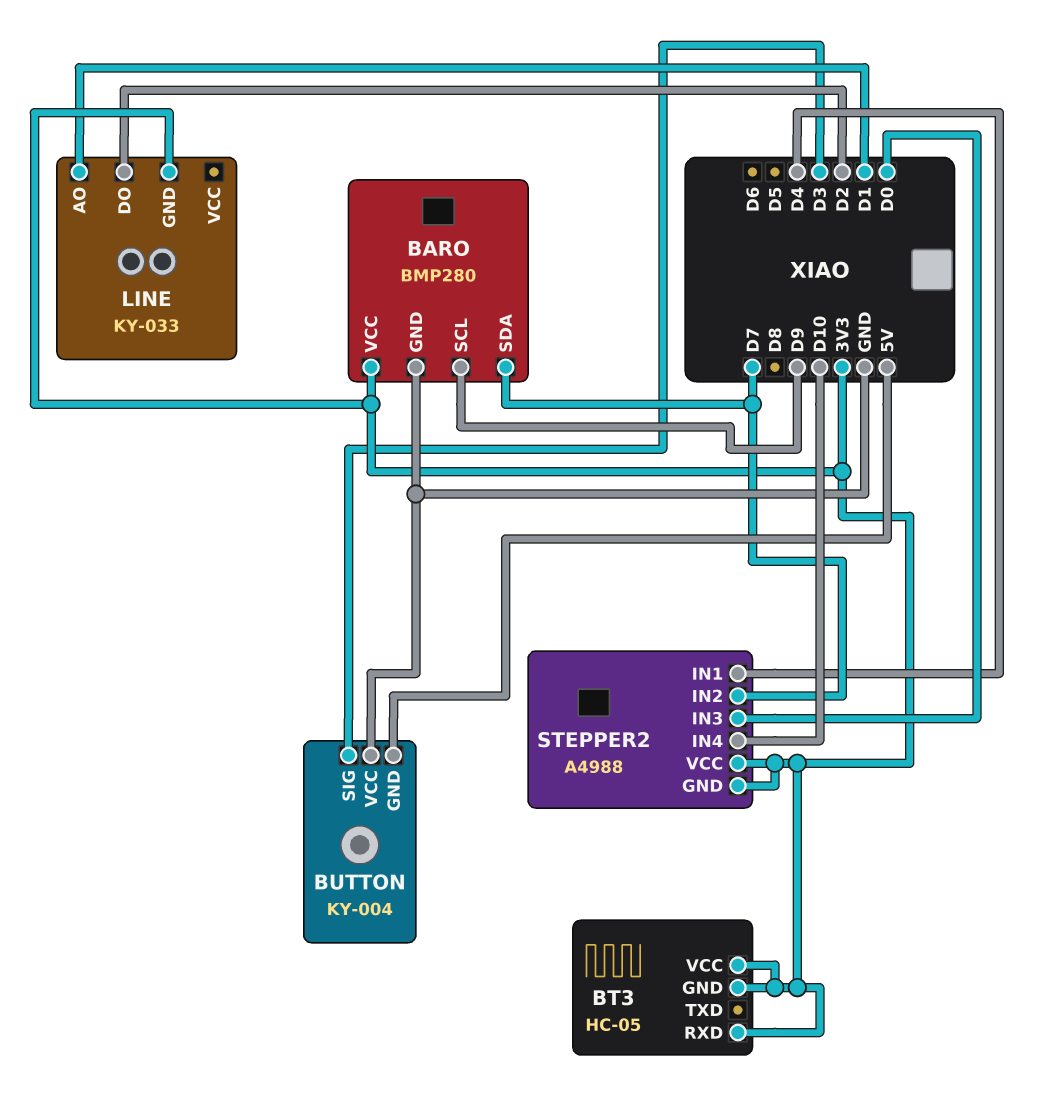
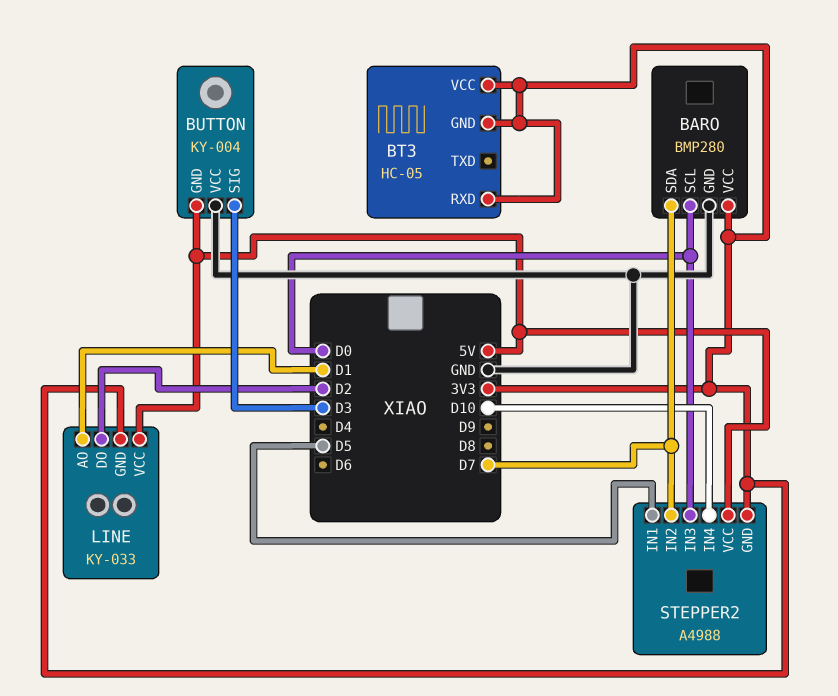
BARO pin SCL: D9 -> D0
LINE pin VCC: none -> 5V
STEPPER2 pin IN1: D4 -> D5
STEPPER2 pin VCC: 3V3 -> 5V

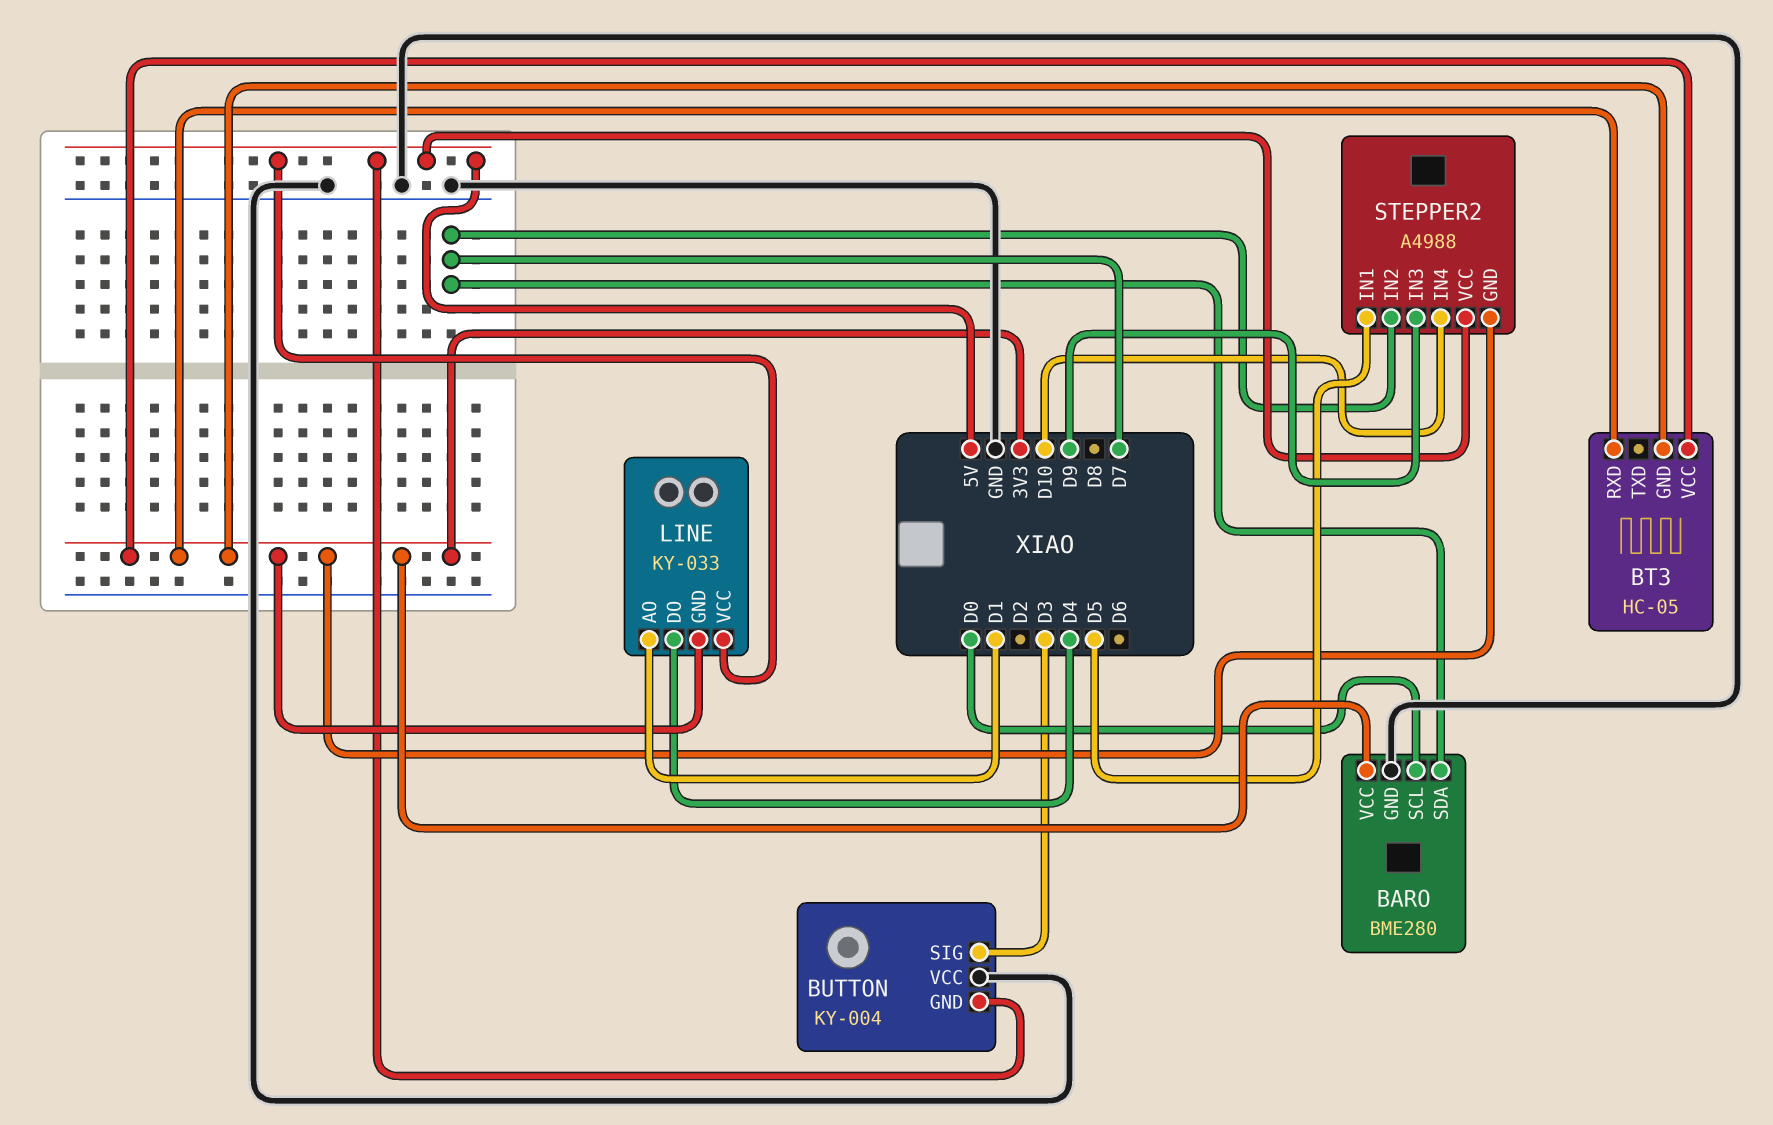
BARO: BMP280 -> BME280
LINE pin DO: D2 -> D4
STEPPER2 pin IN3: D0 -> D9

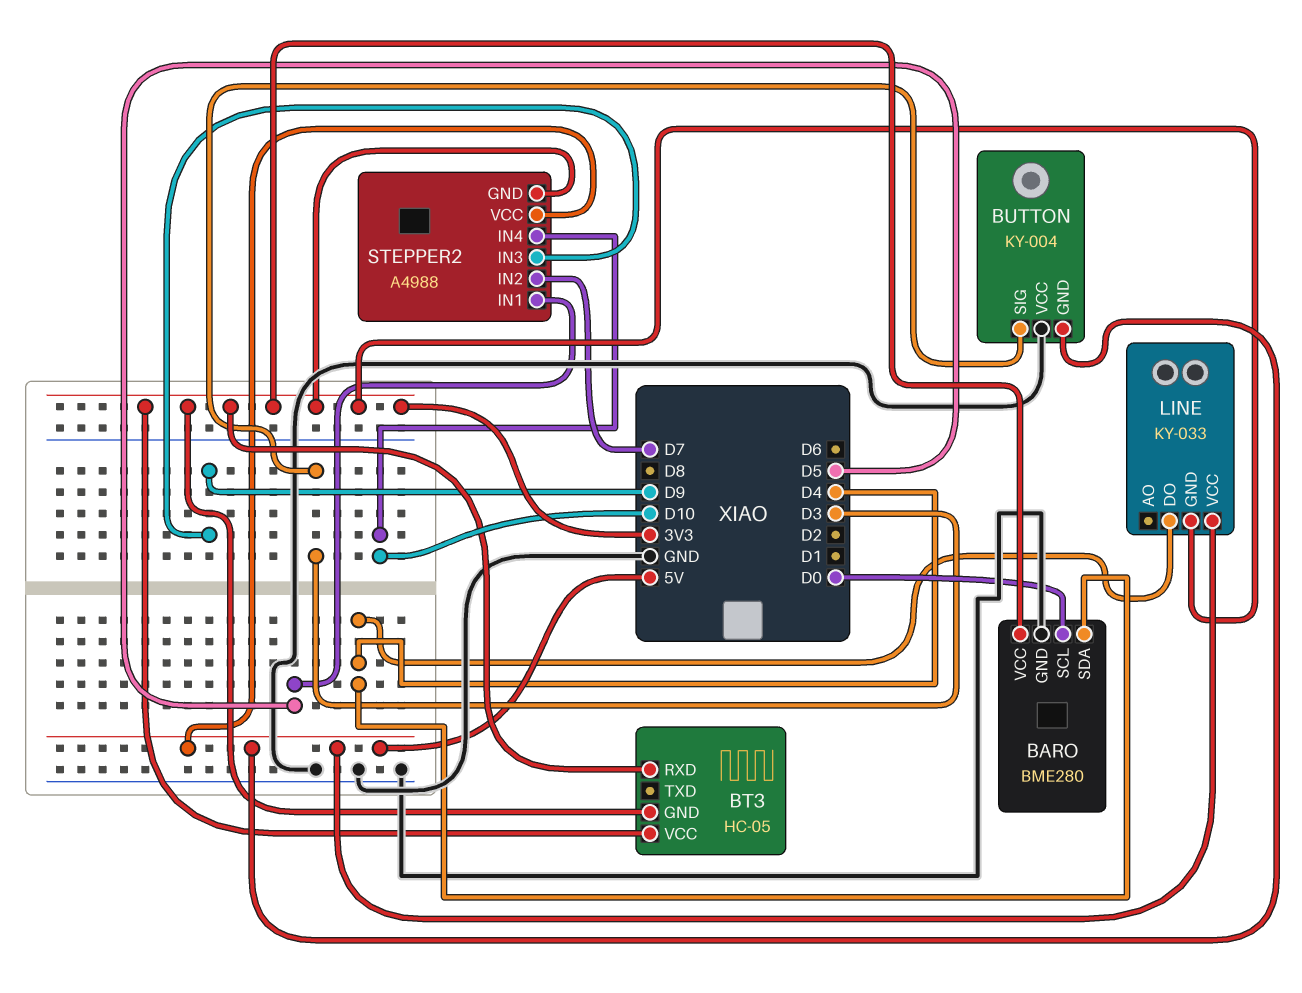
BARO pin SDA: D7 -> D4
LINE pin AO: D1 -> none

